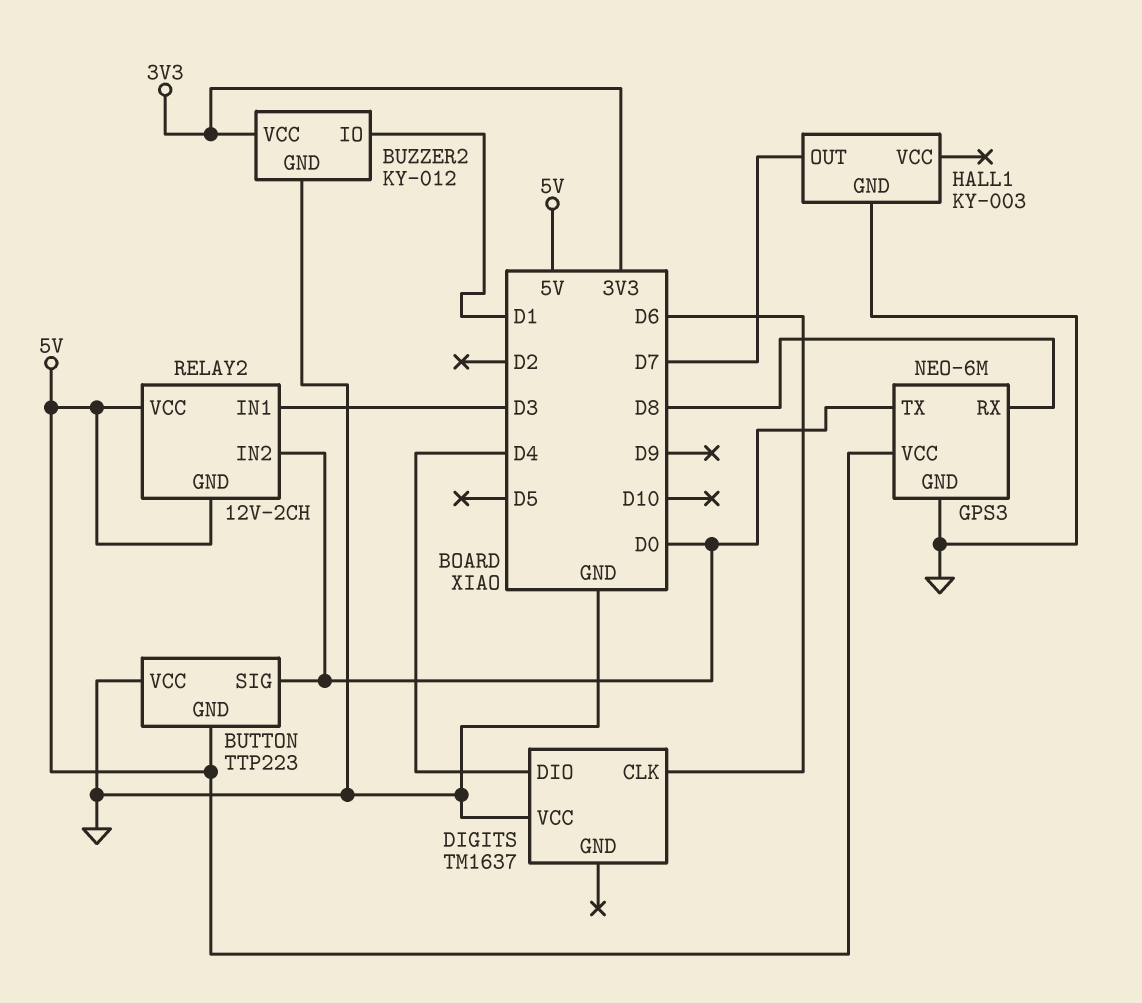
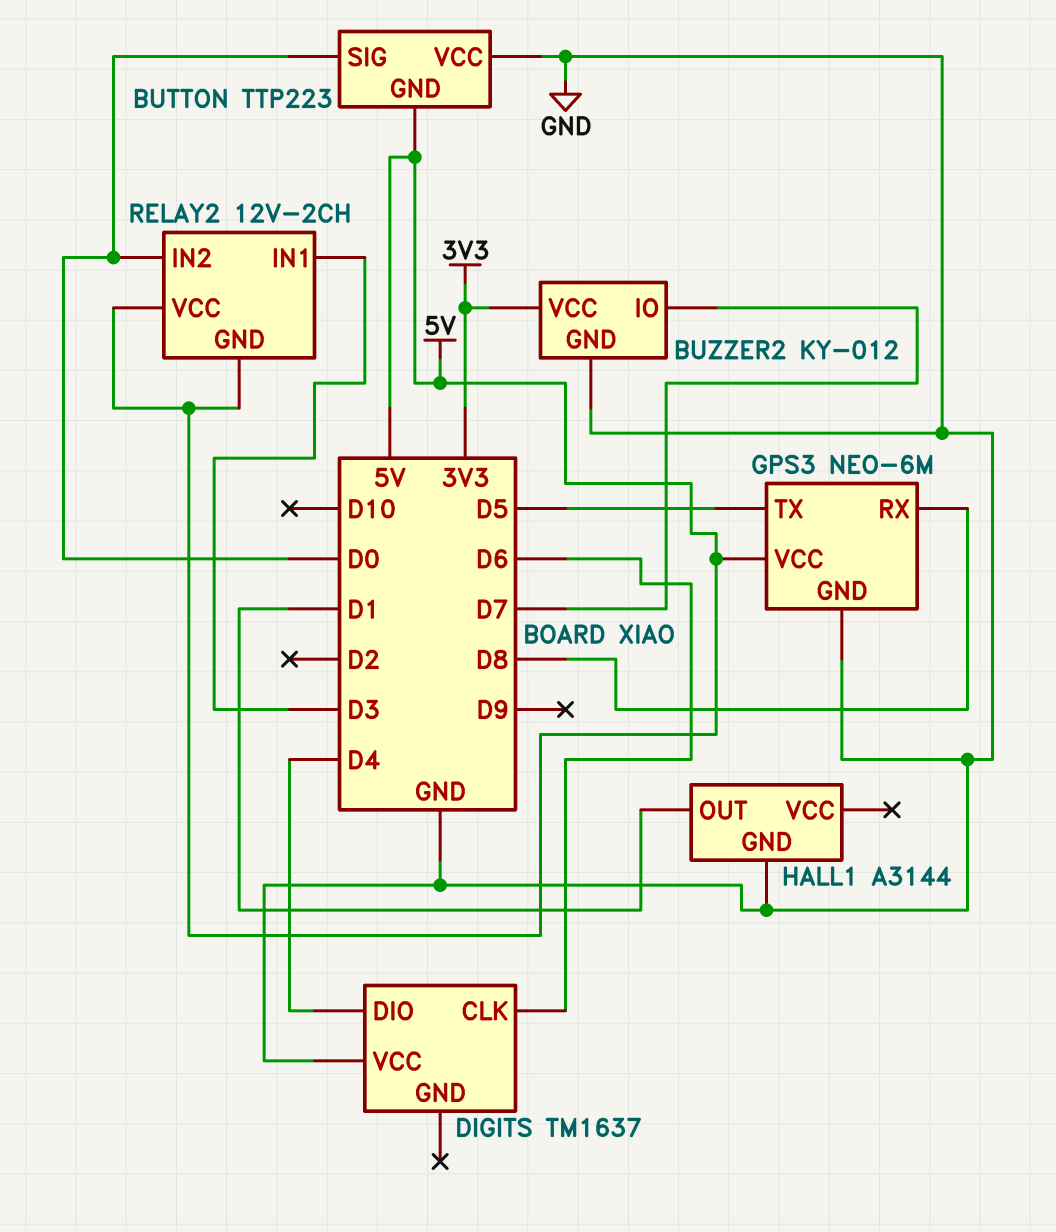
BUZZER2 pin IO: D1 -> D7
GPS3 pin TX: D0 -> D5
HALL1: KY-003 -> A3144
HALL1 pin OUT: D7 -> D1

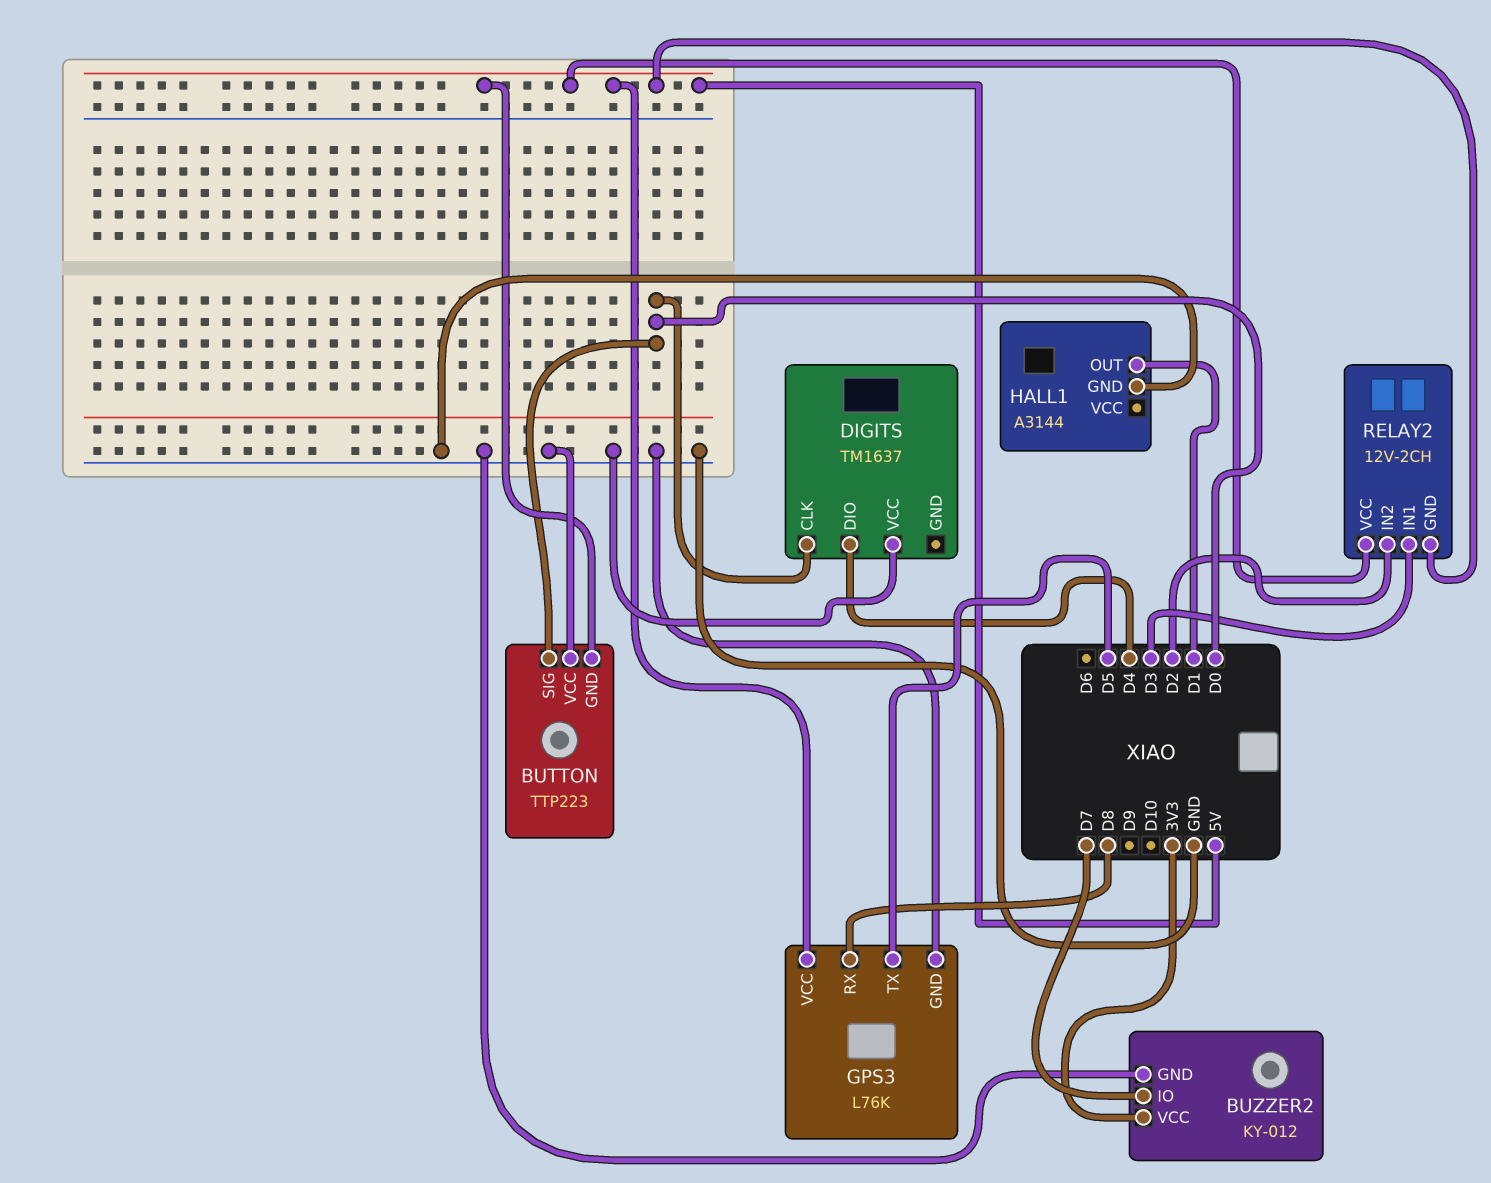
DIGITS pin CLK: D6 -> D0
GPS3: NEO-6M -> L76K
RELAY2 pin IN2: D0 -> D2

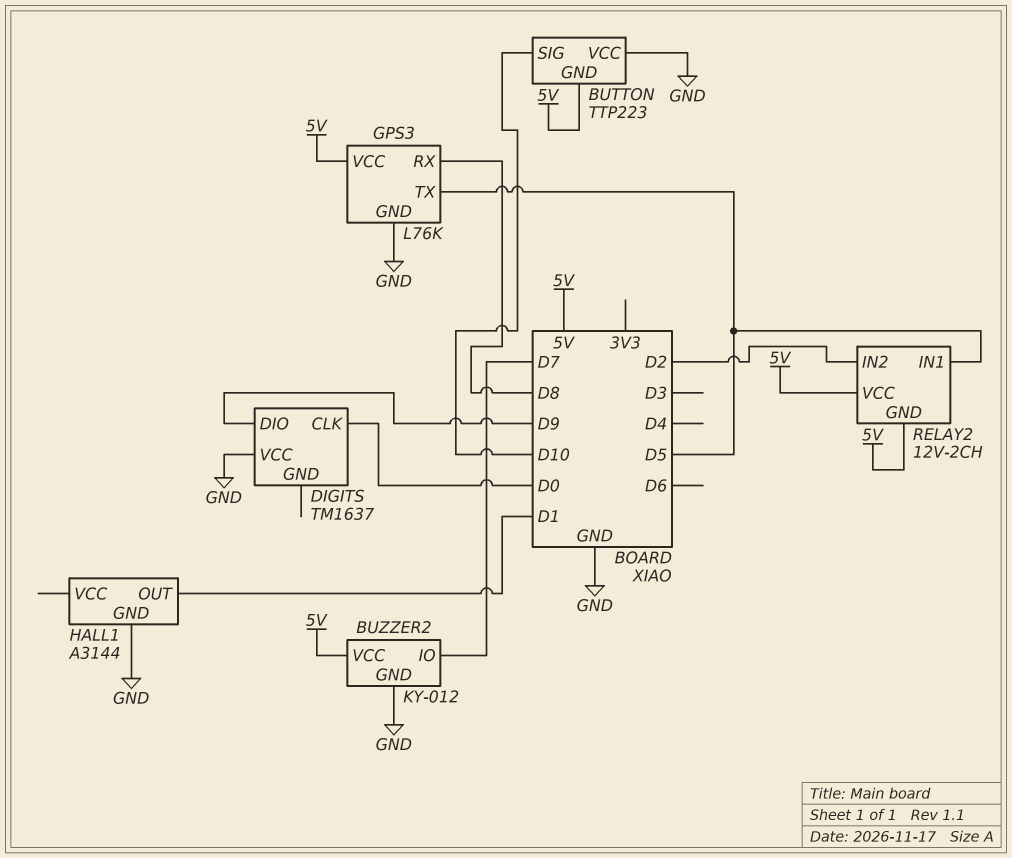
BUTTON pin SIG: D0 -> D10
BUZZER2 pin VCC: 3V3 -> 5V
DIGITS pin DIO: D4 -> D9
RELAY2 pin IN1: D3 -> D5

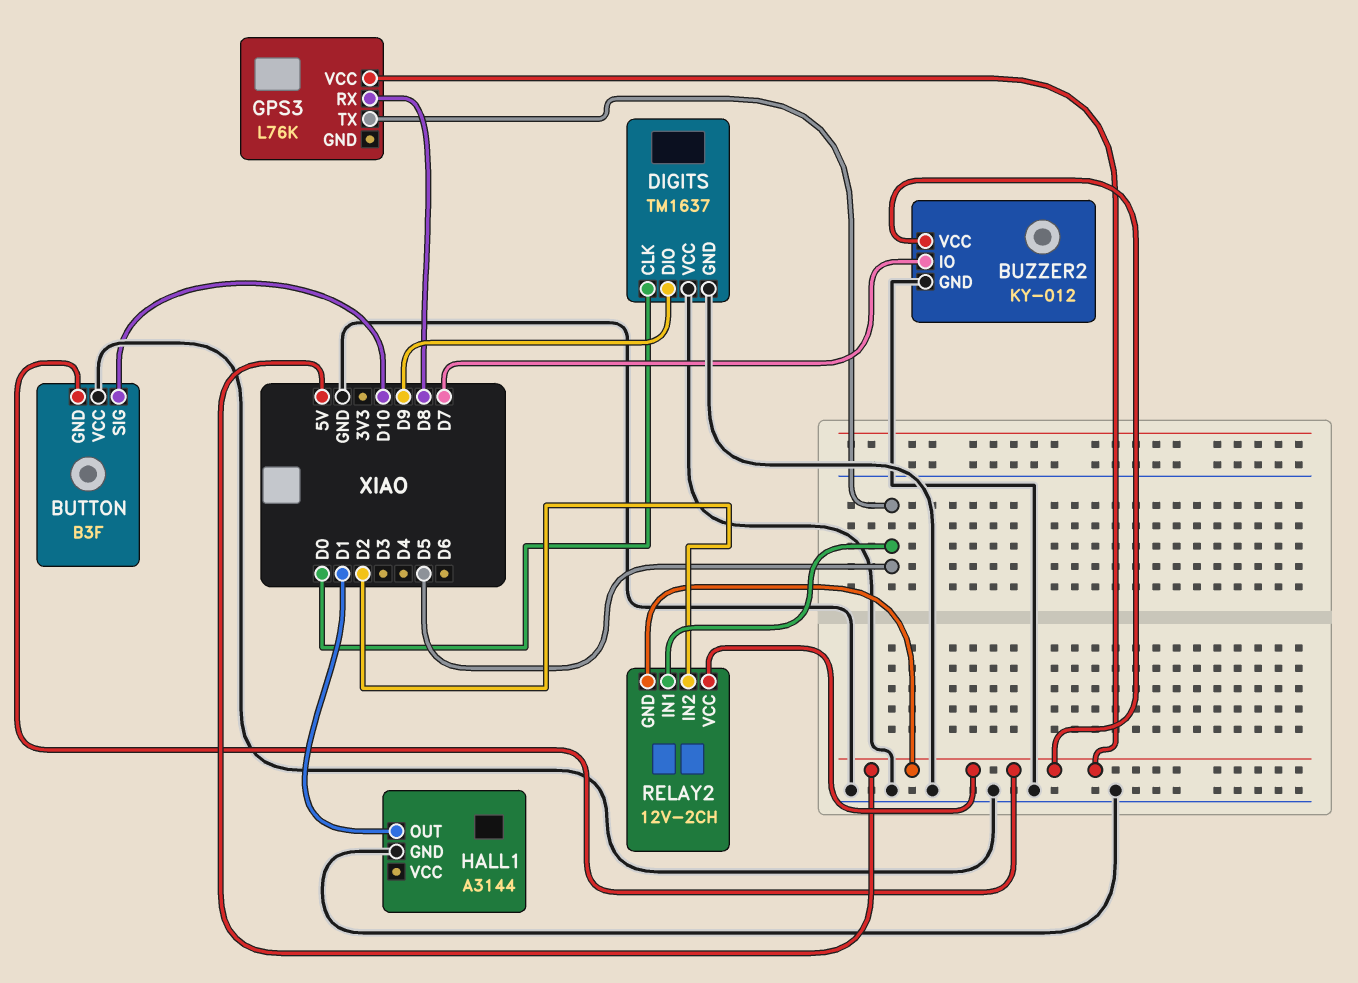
BUTTON: TTP223 -> B3F
DIGITS pin GND: none -> GND
GPS3 pin GND: GND -> none

